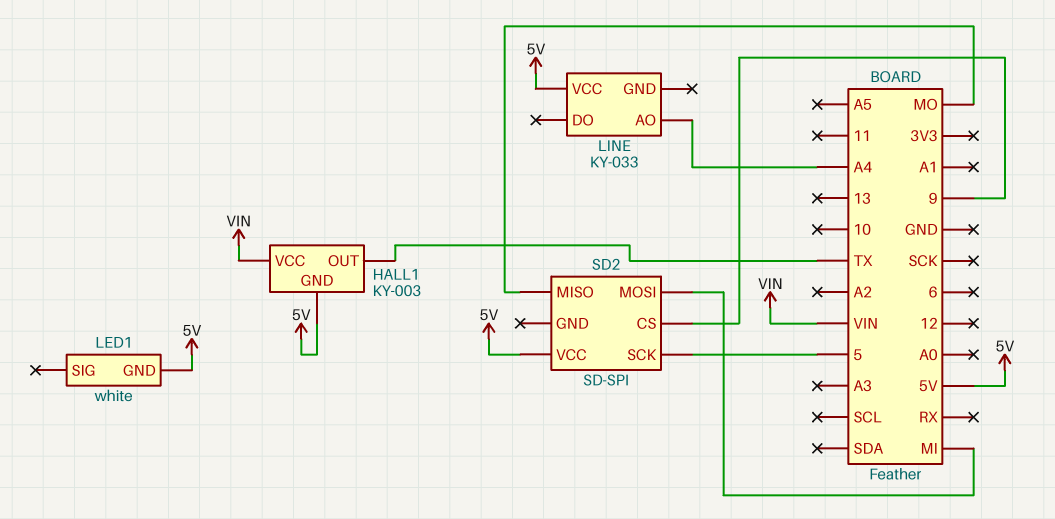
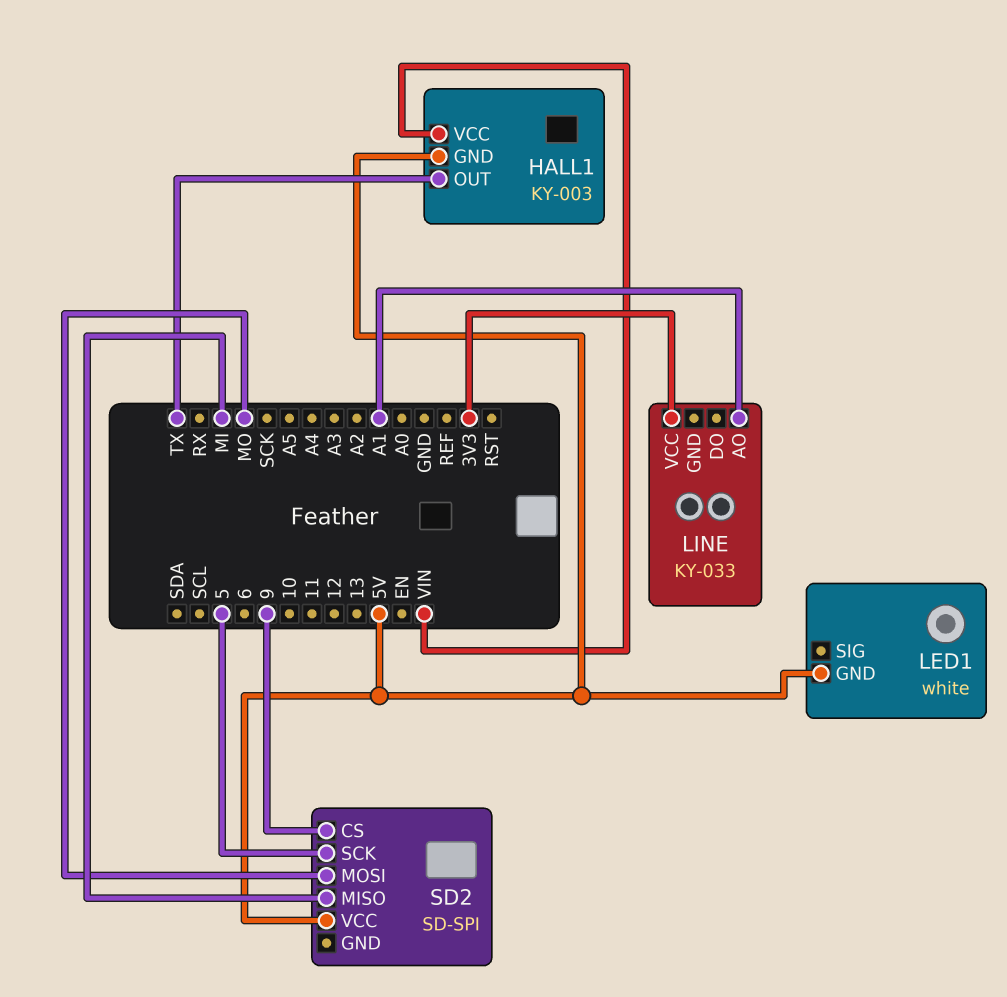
LINE pin AO: A4 -> A1
LINE pin VCC: 5V -> 3V3
SD2 pin MISO: MO -> MI
SD2 pin MOSI: MI -> MO

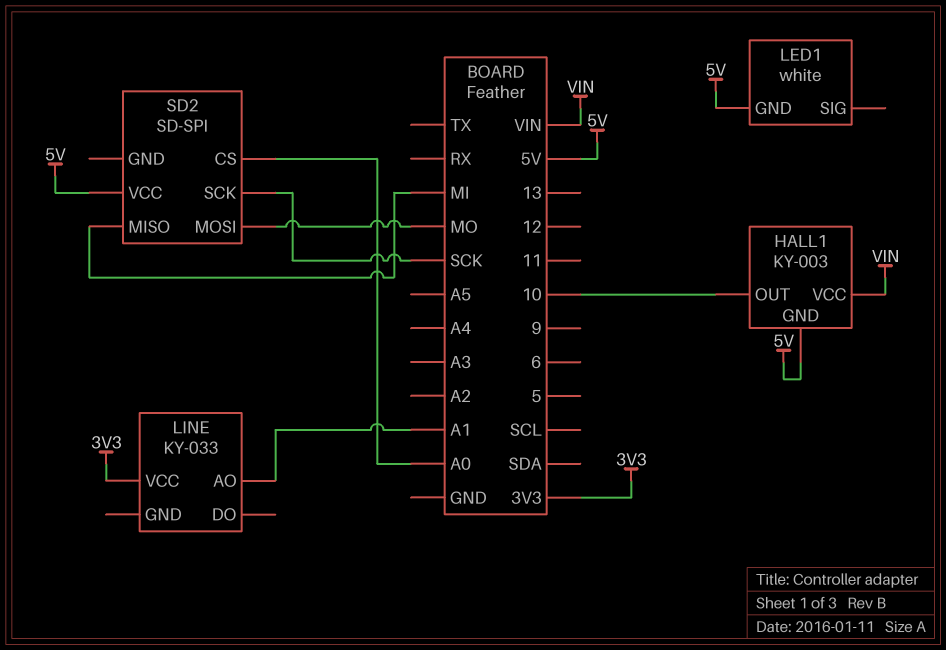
HALL1 pin OUT: TX -> 10
SD2 pin CS: 9 -> A0
SD2 pin SCK: 5 -> SCK

